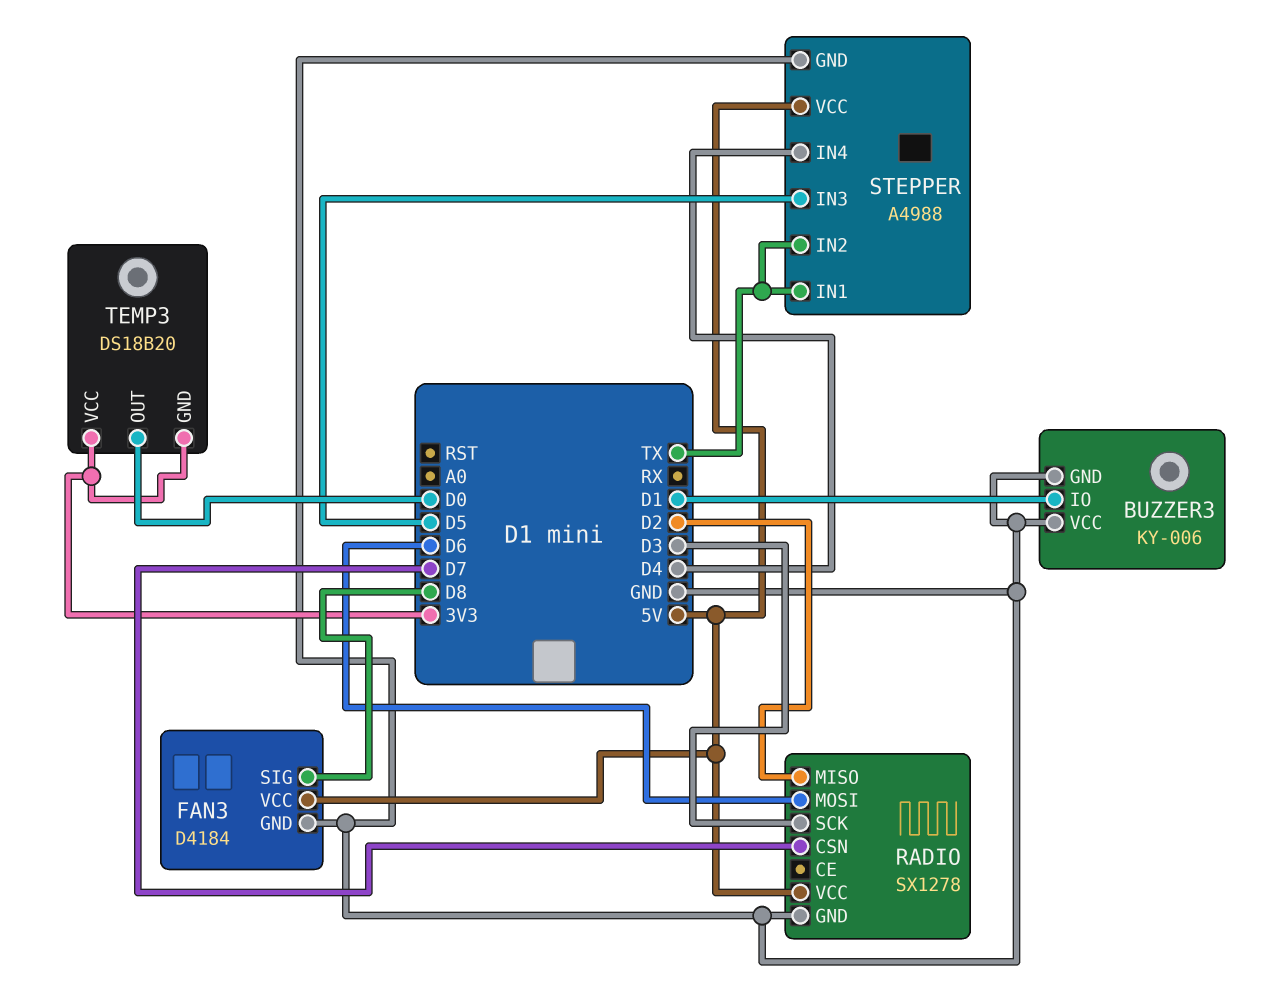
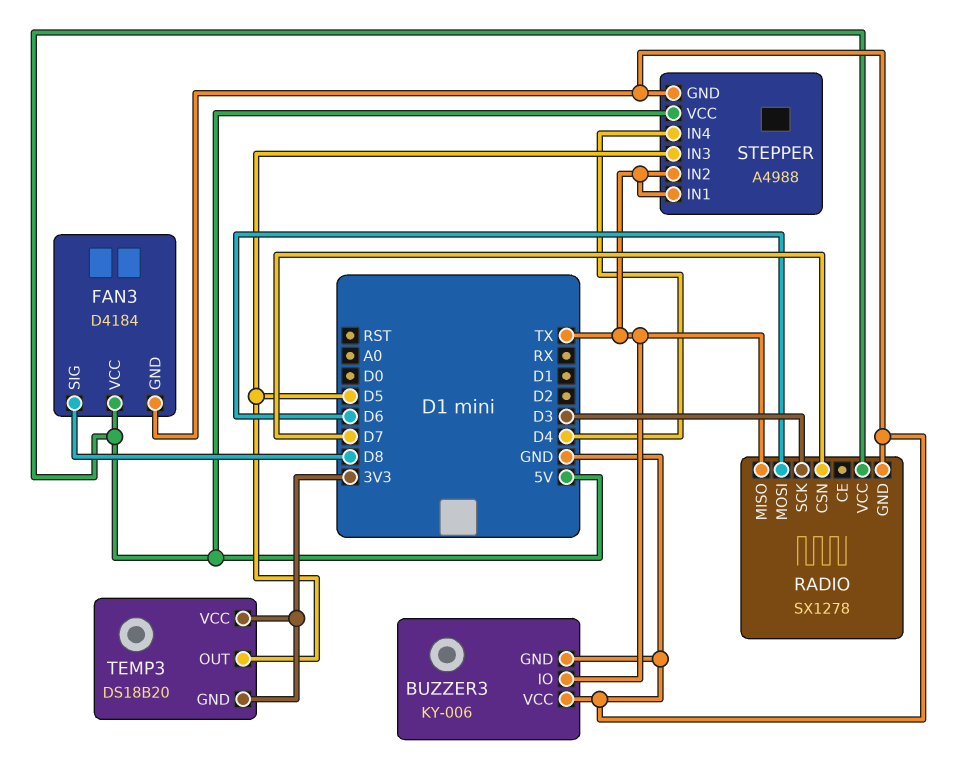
BUZZER3 pin IO: D1 -> TX
RADIO pin MISO: D2 -> TX
TEMP3 pin OUT: D0 -> D5

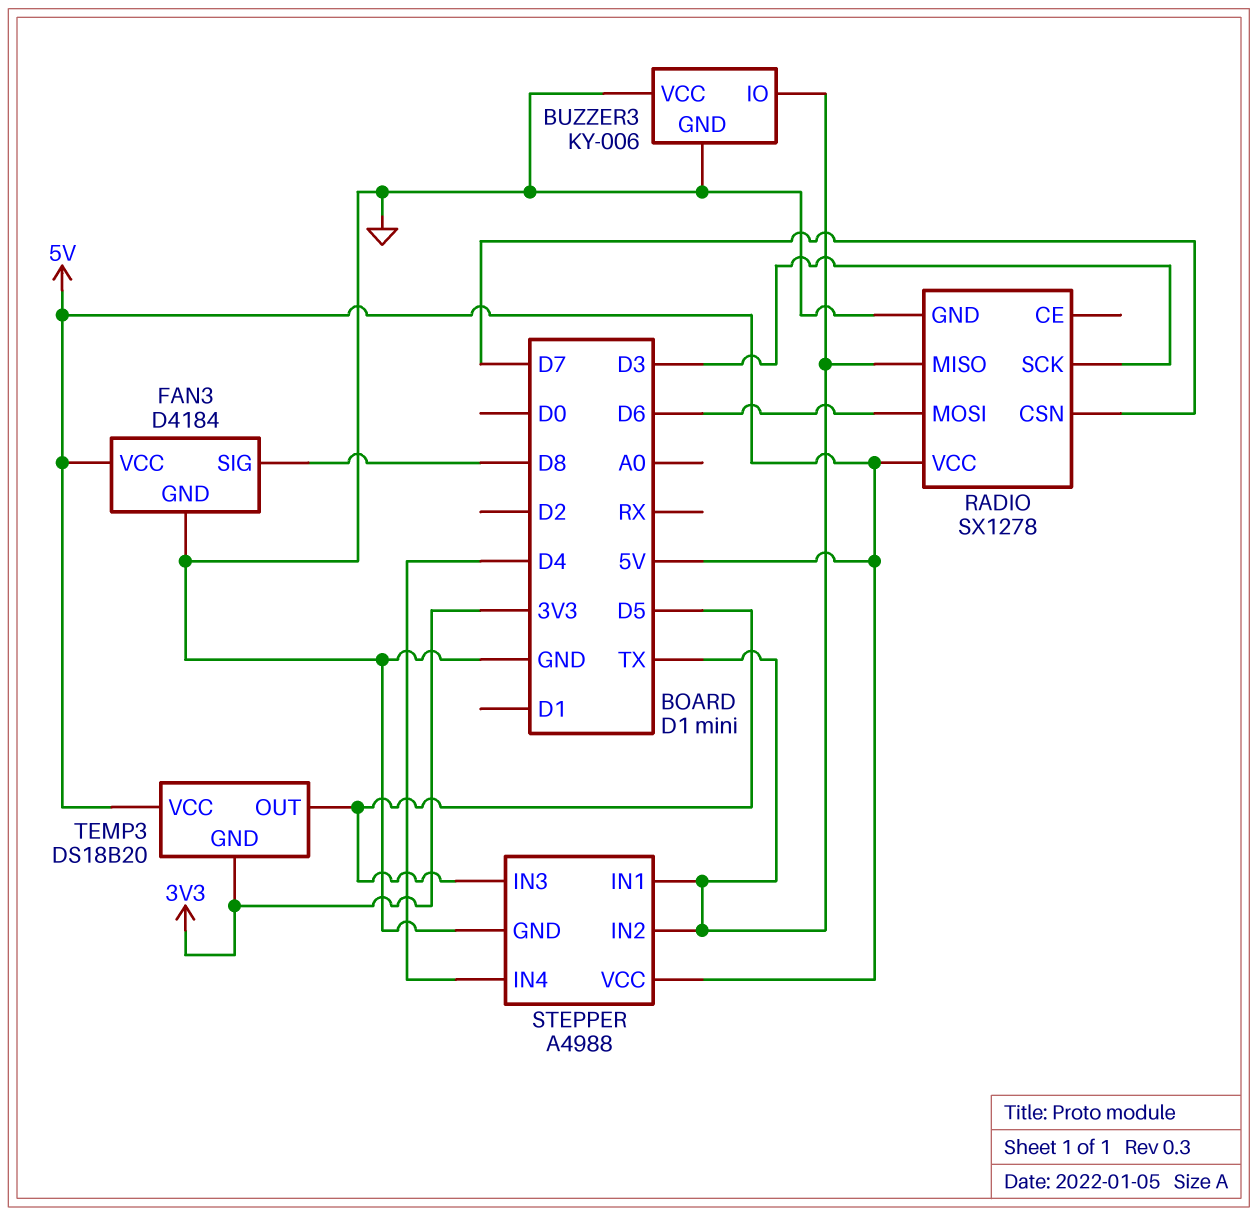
TEMP3 pin VCC: 3V3 -> 5V

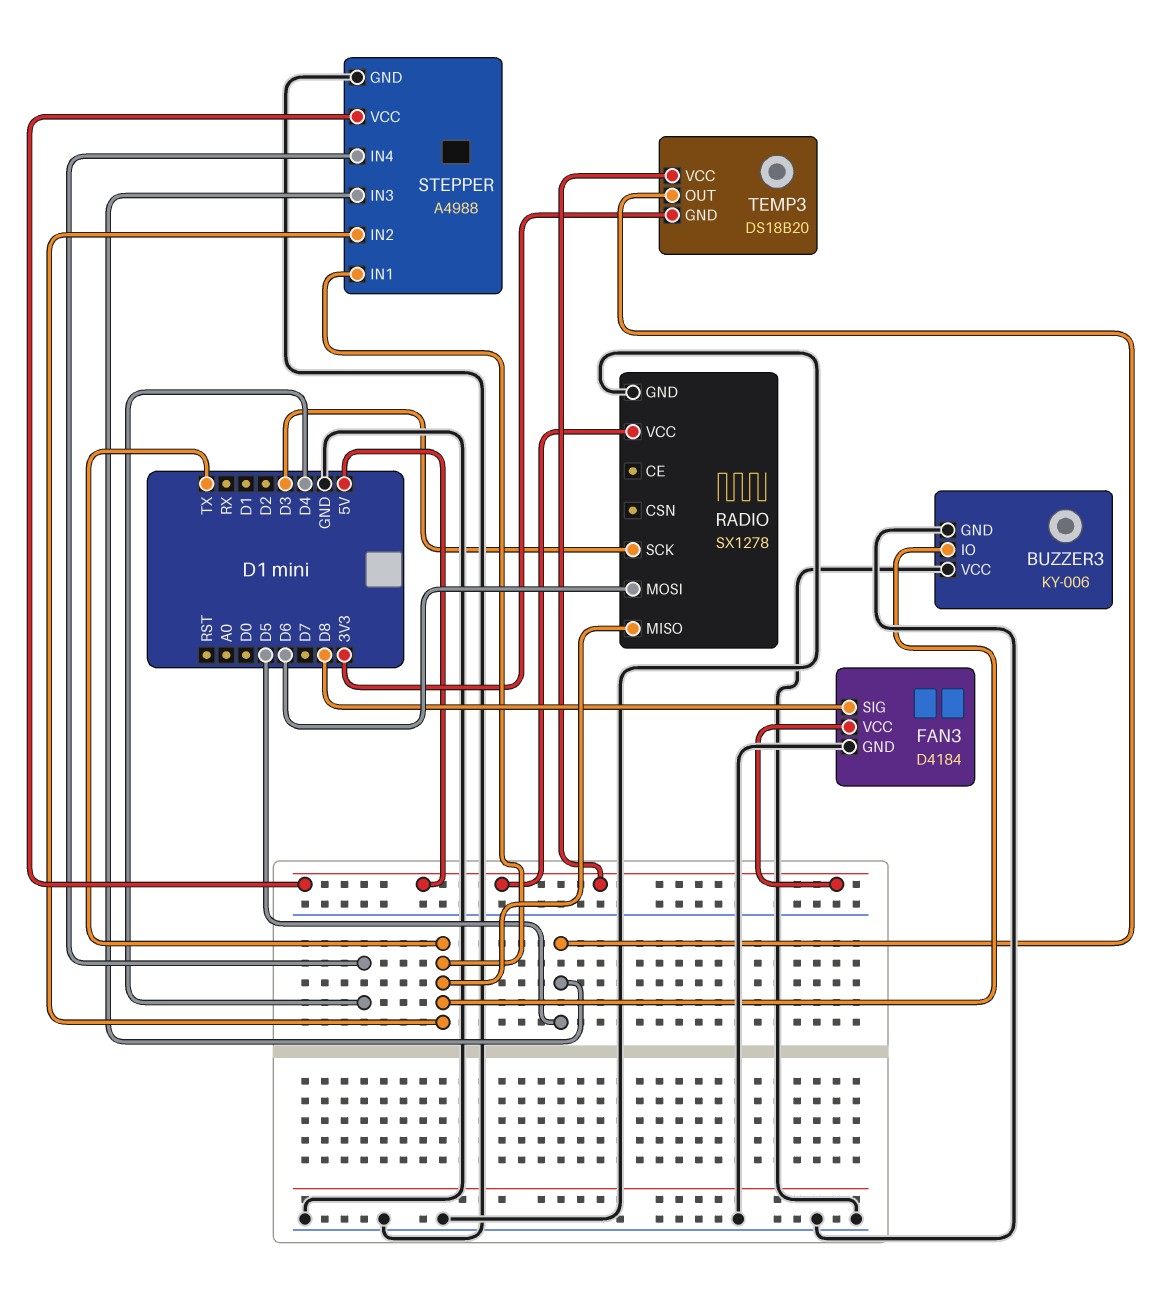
RADIO pin CSN: D7 -> none

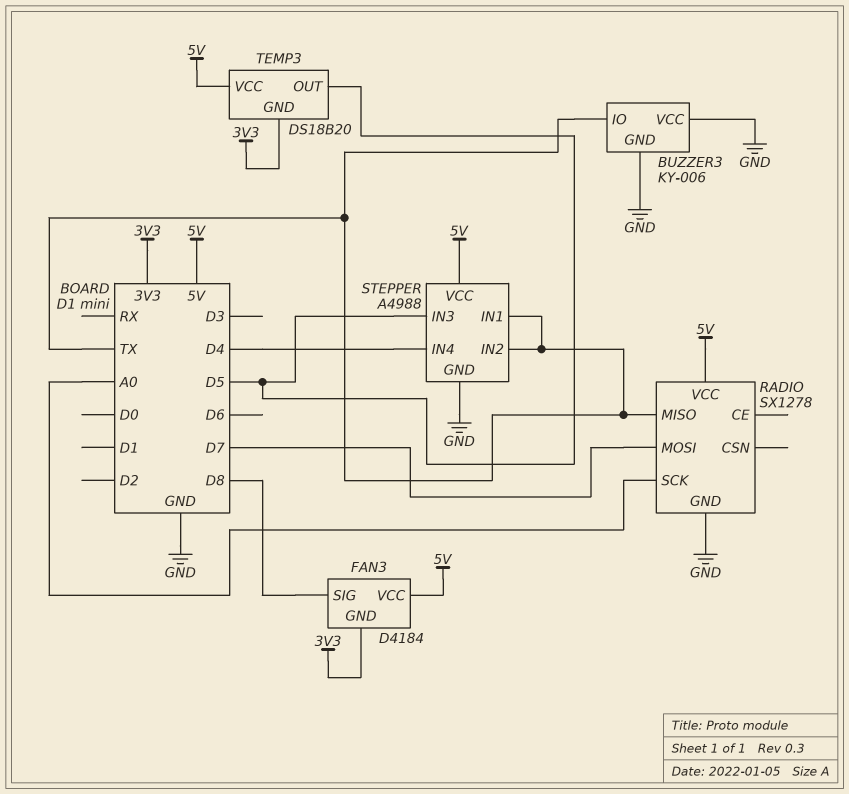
FAN3 pin GND: GND -> 3V3
RADIO pin MOSI: D6 -> D7
RADIO pin SCK: D3 -> A0

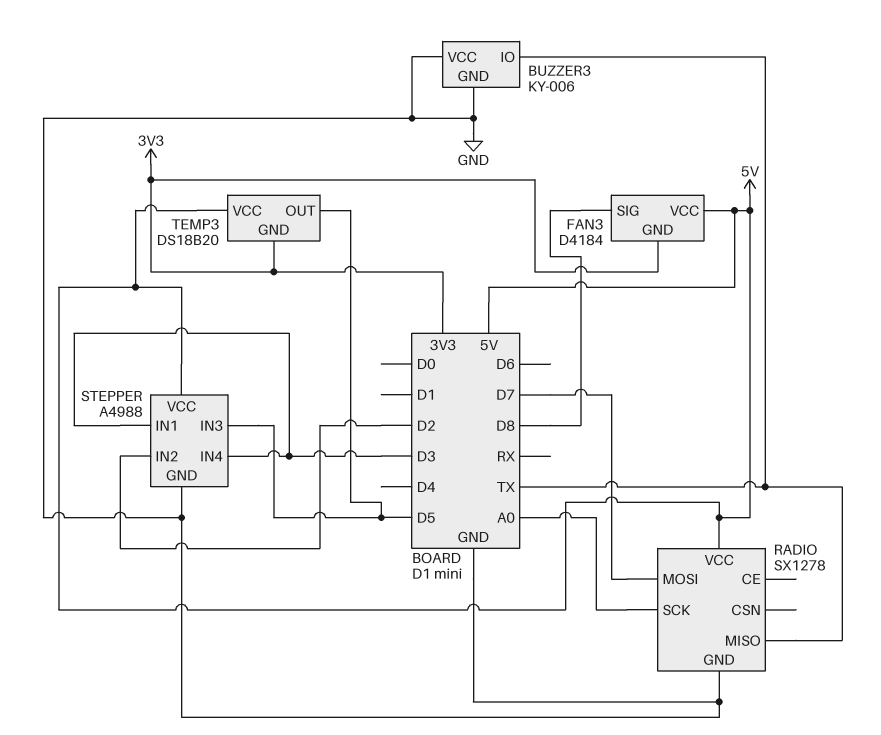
STEPPER pin IN1: TX -> D3
STEPPER pin IN2: TX -> D2
STEPPER pin IN4: D4 -> D3

